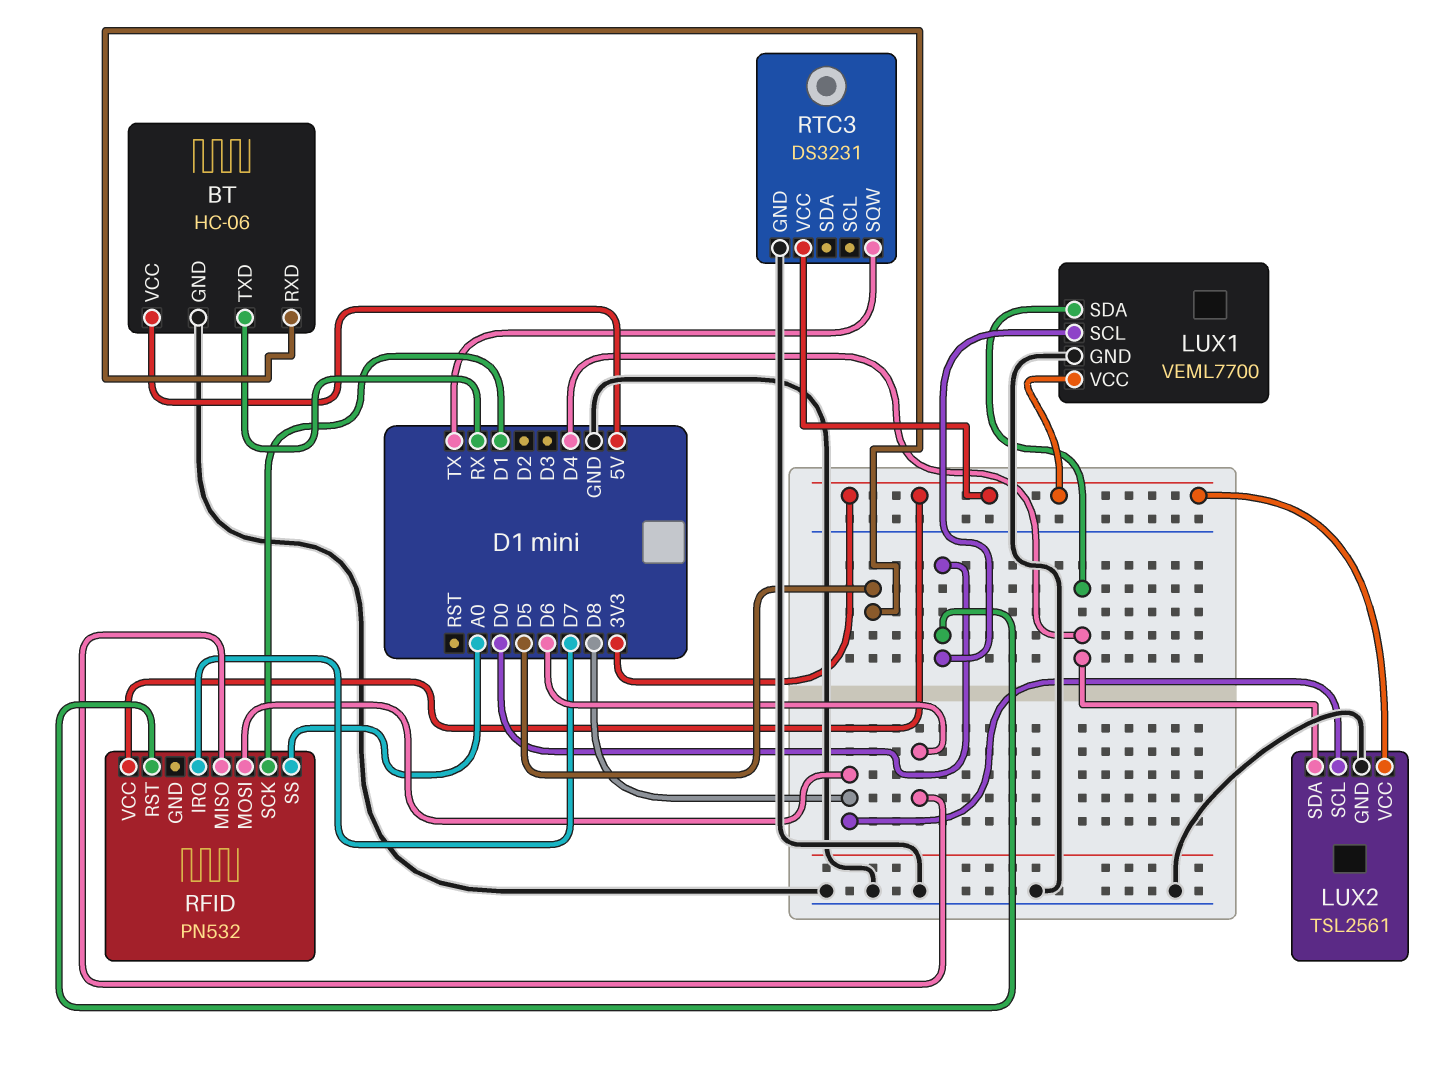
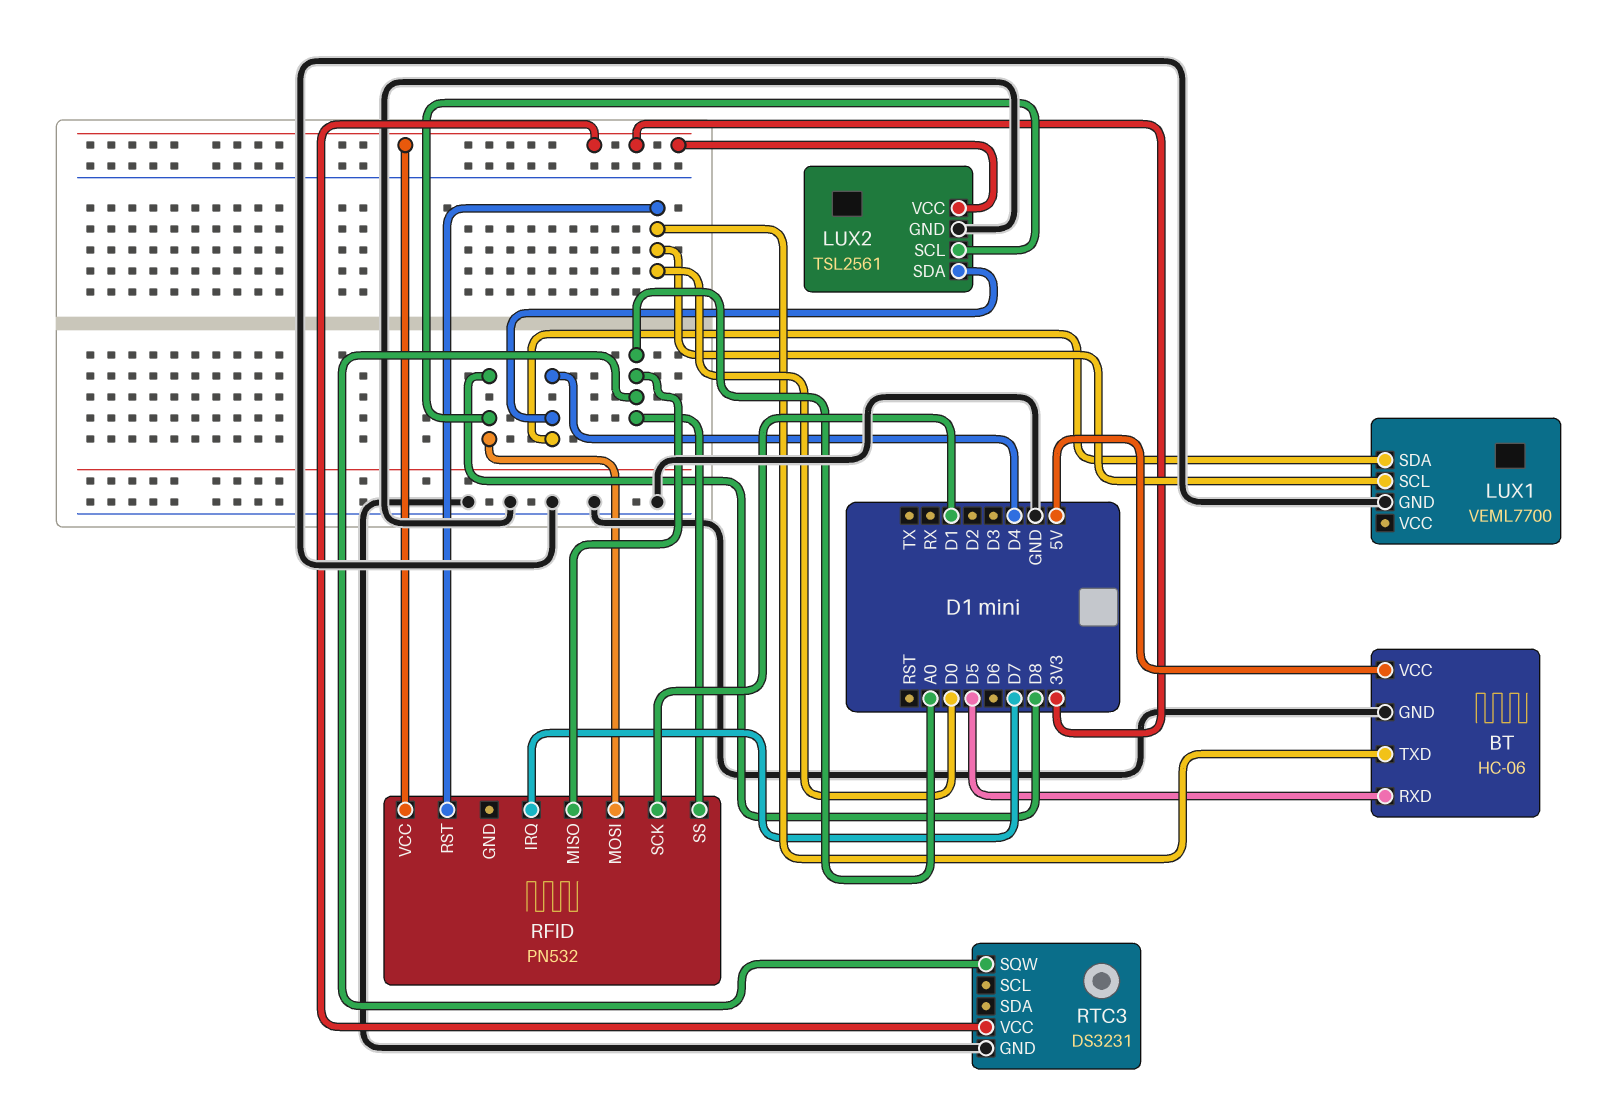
BT pin TXD: RX -> D0
LUX1 pin VCC: 3V3 -> none
RFID pin MISO: D6 -> A0
RTC3 pin SQW: TX -> A0

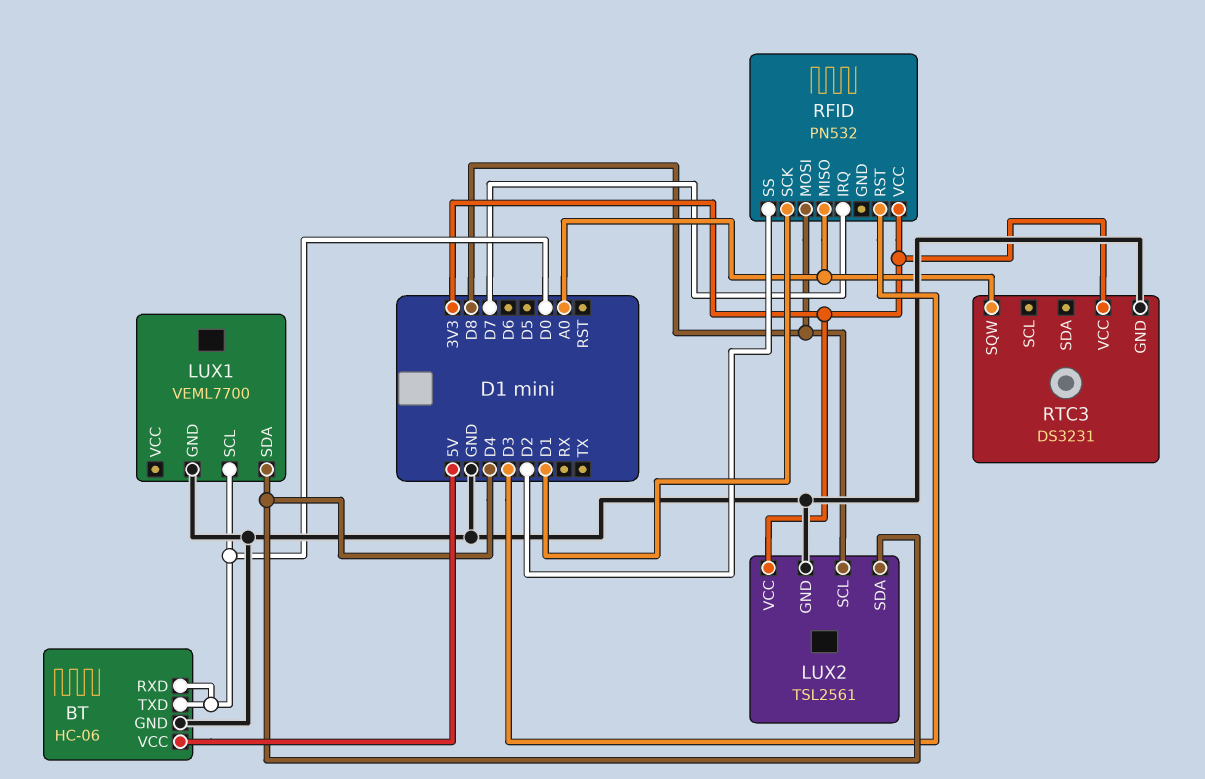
BT pin RXD: D5 -> D0
RFID pin RST: D0 -> D3
RFID pin SS: A0 -> D2

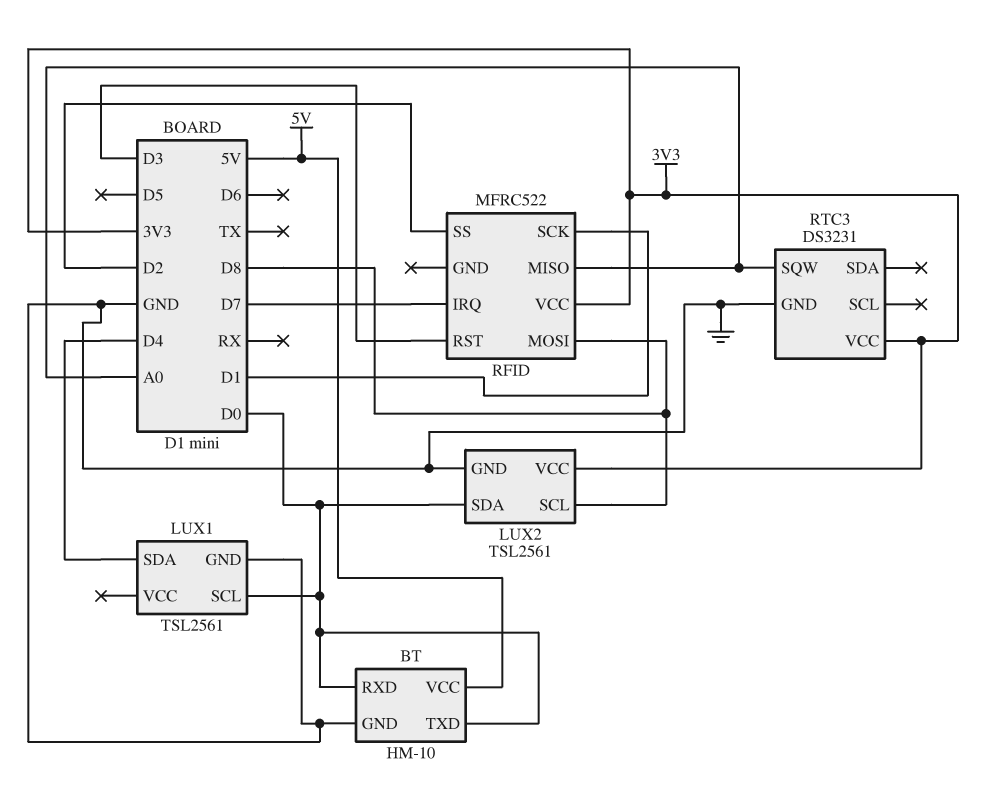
BT: HC-06 -> HM-10
LUX1: VEML7700 -> TSL2561
LUX2 pin SDA: D4 -> D0
RFID: PN532 -> MFRC522

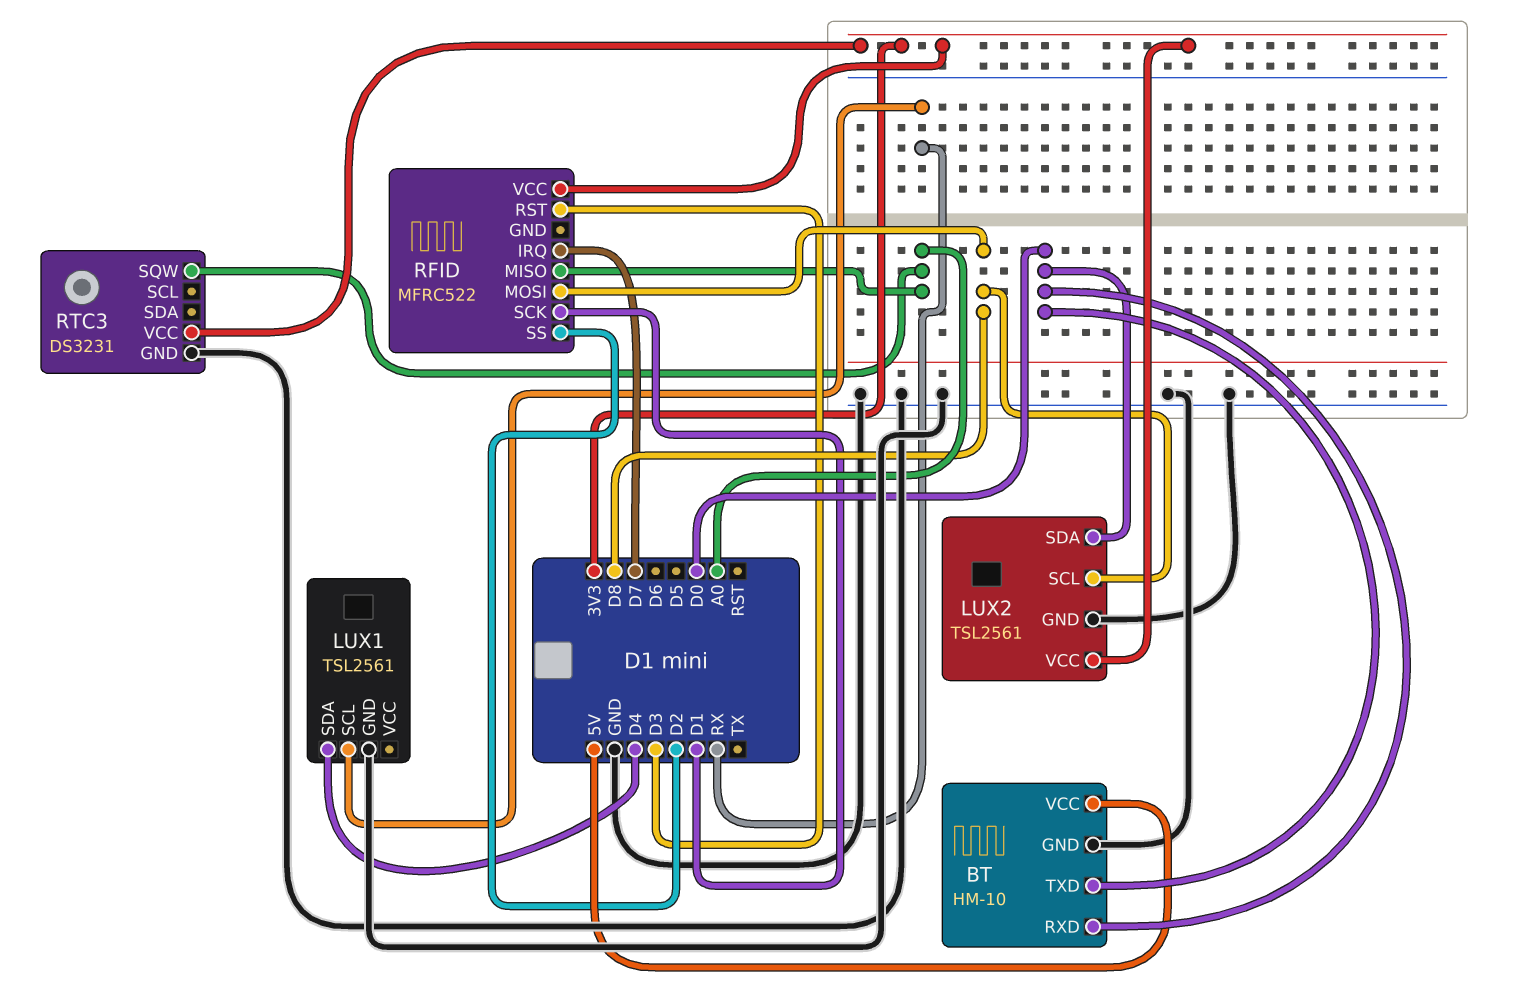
LUX1 pin SCL: D0 -> RX

